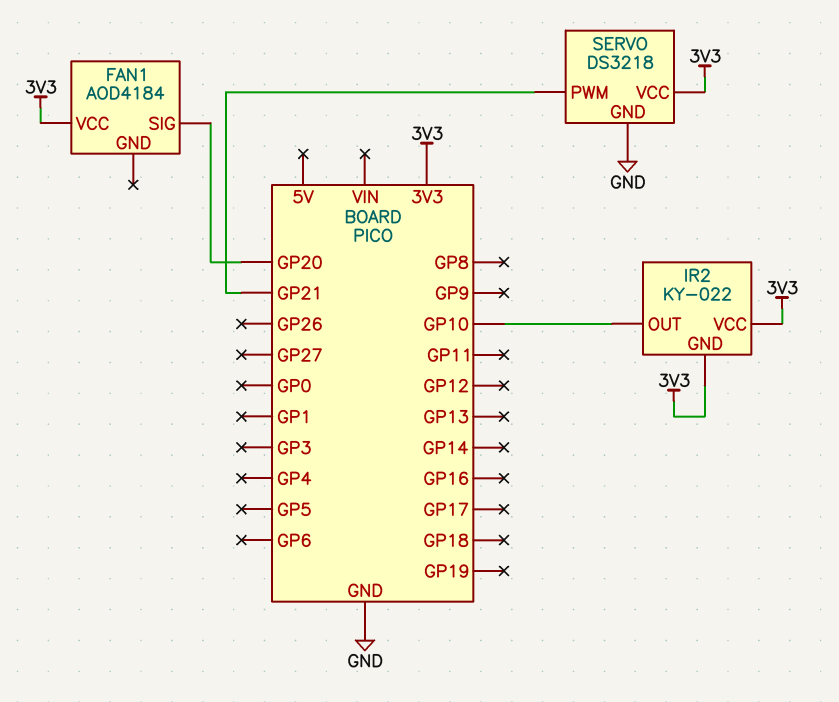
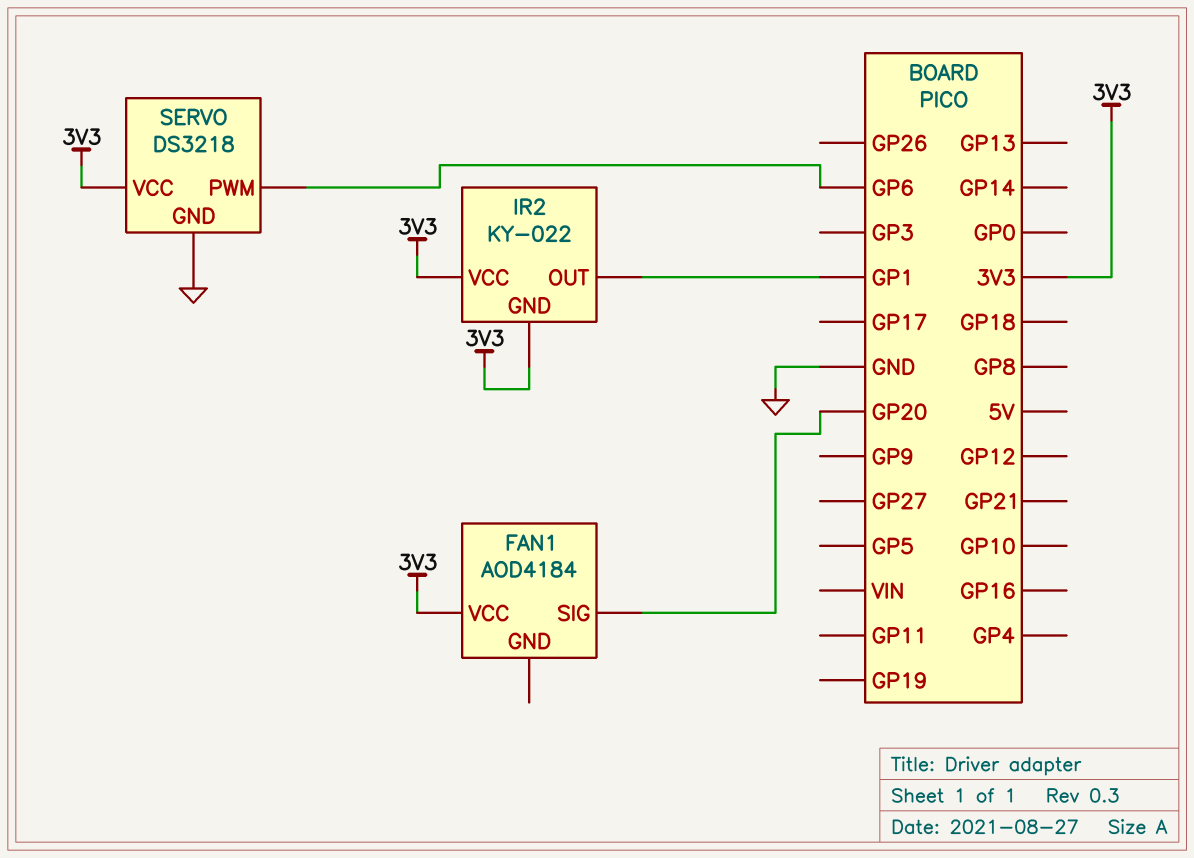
IR2 pin OUT: GP10 -> GP1
SERVO pin PWM: GP21 -> GP6

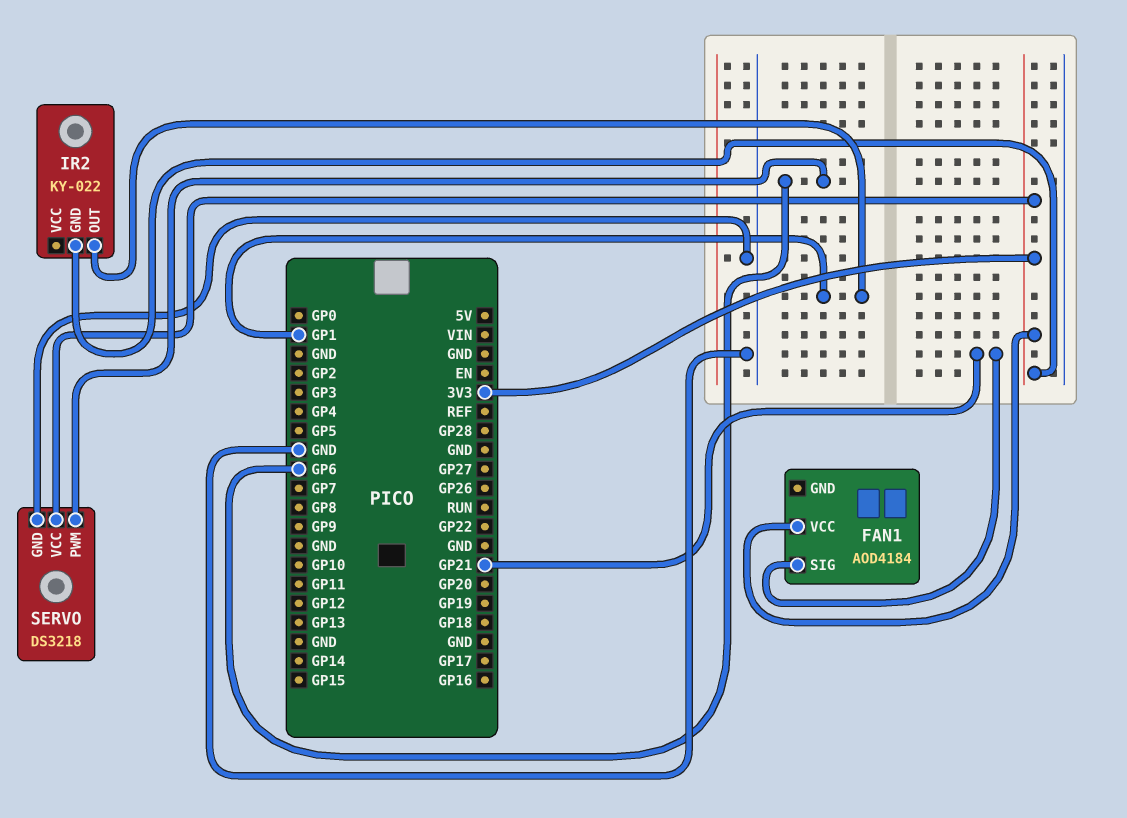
FAN1 pin SIG: GP20 -> GP21
IR2 pin VCC: 3V3 -> none

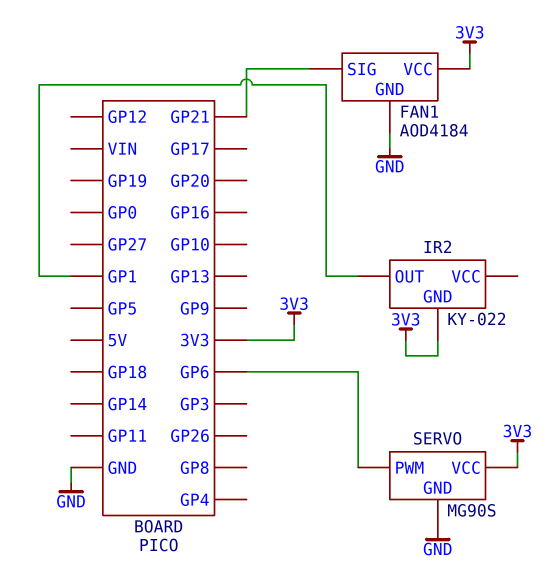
FAN1 pin GND: none -> GND
SERVO: DS3218 -> MG90S

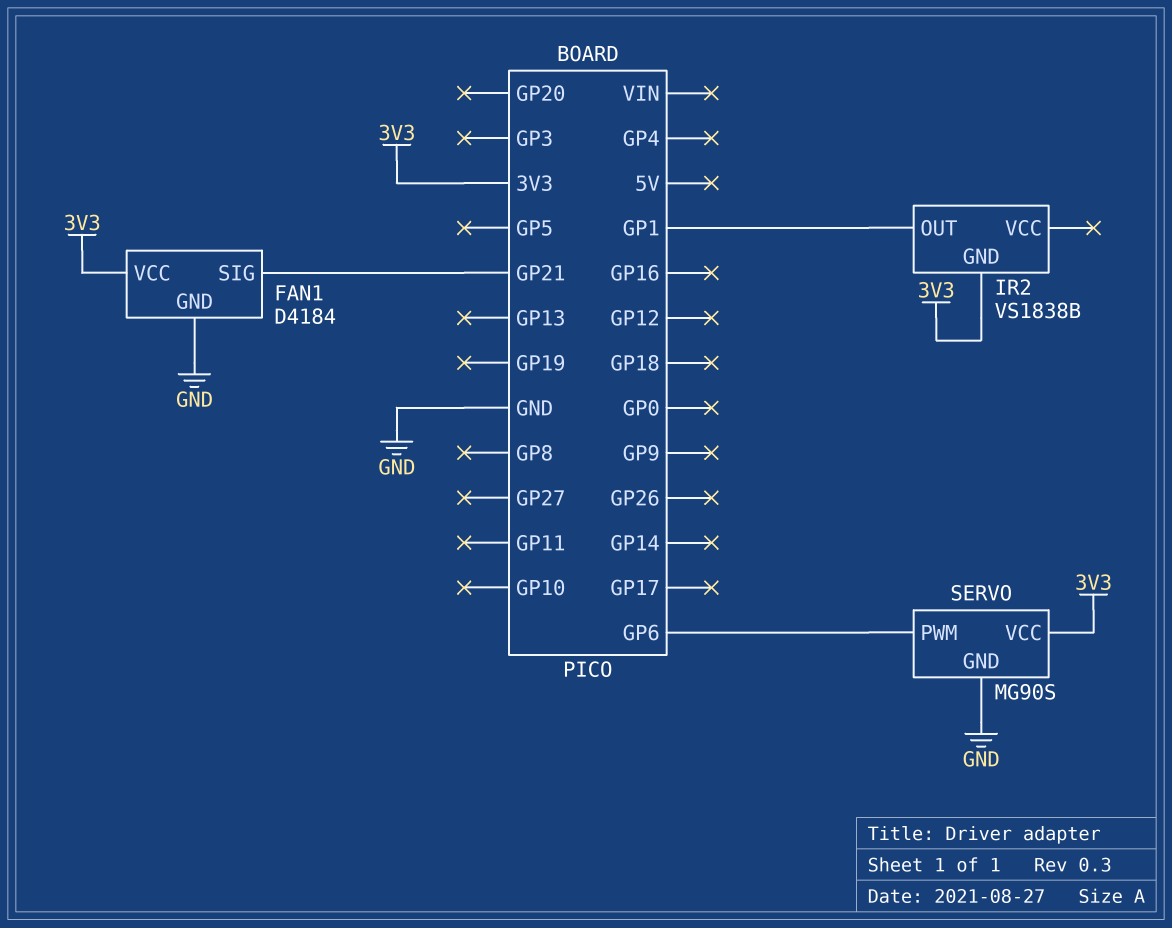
FAN1: AOD4184 -> D4184
IR2: KY-022 -> VS1838B

